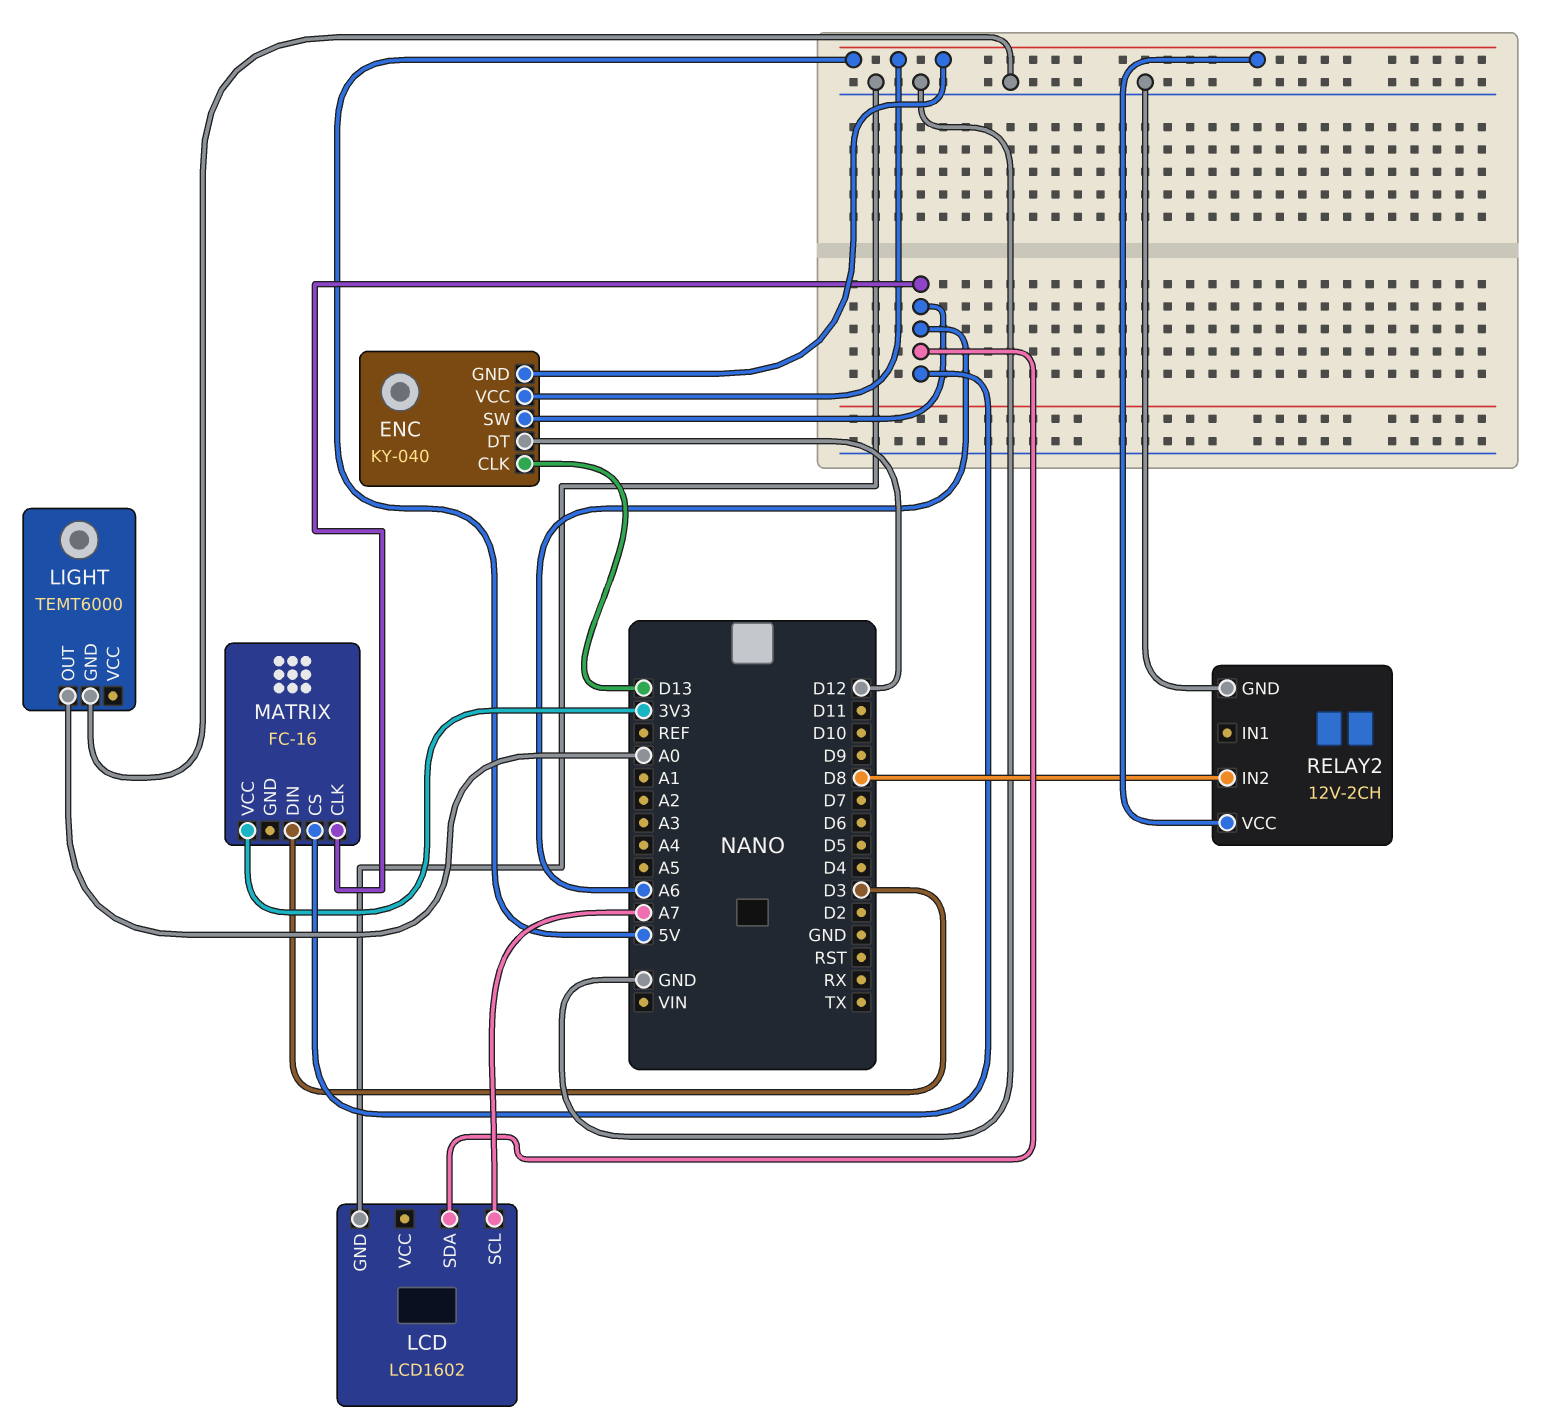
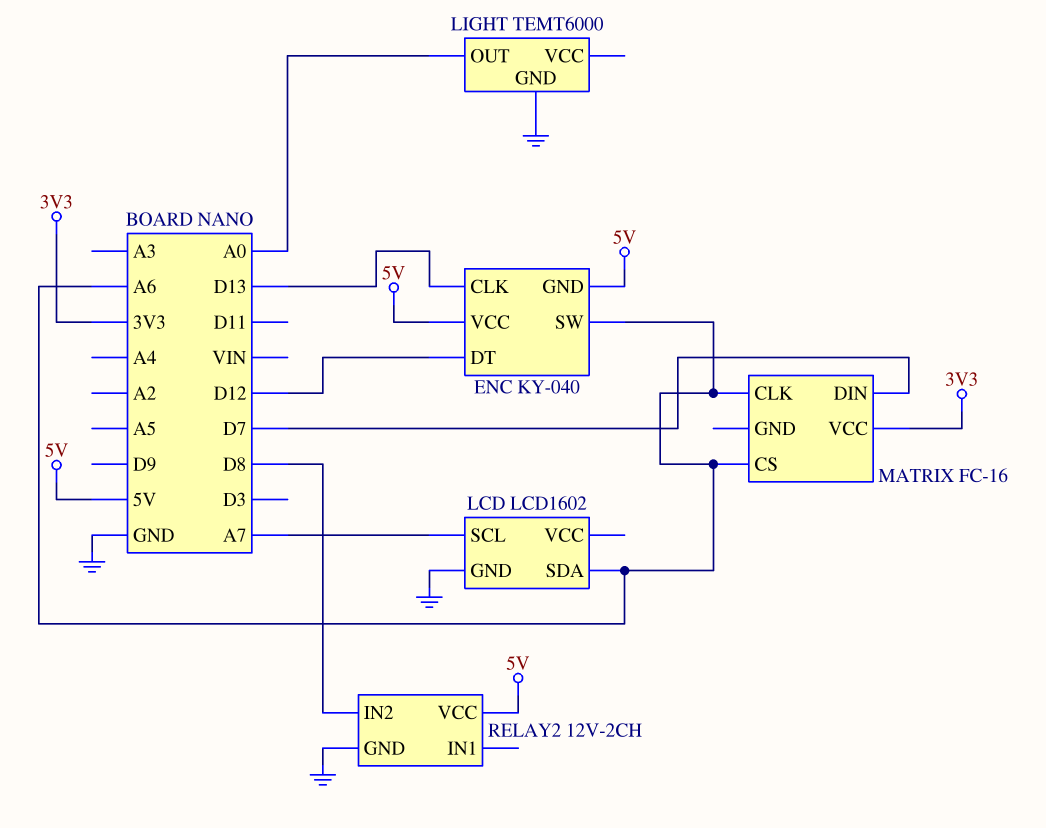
MATRIX pin DIN: D3 -> D7

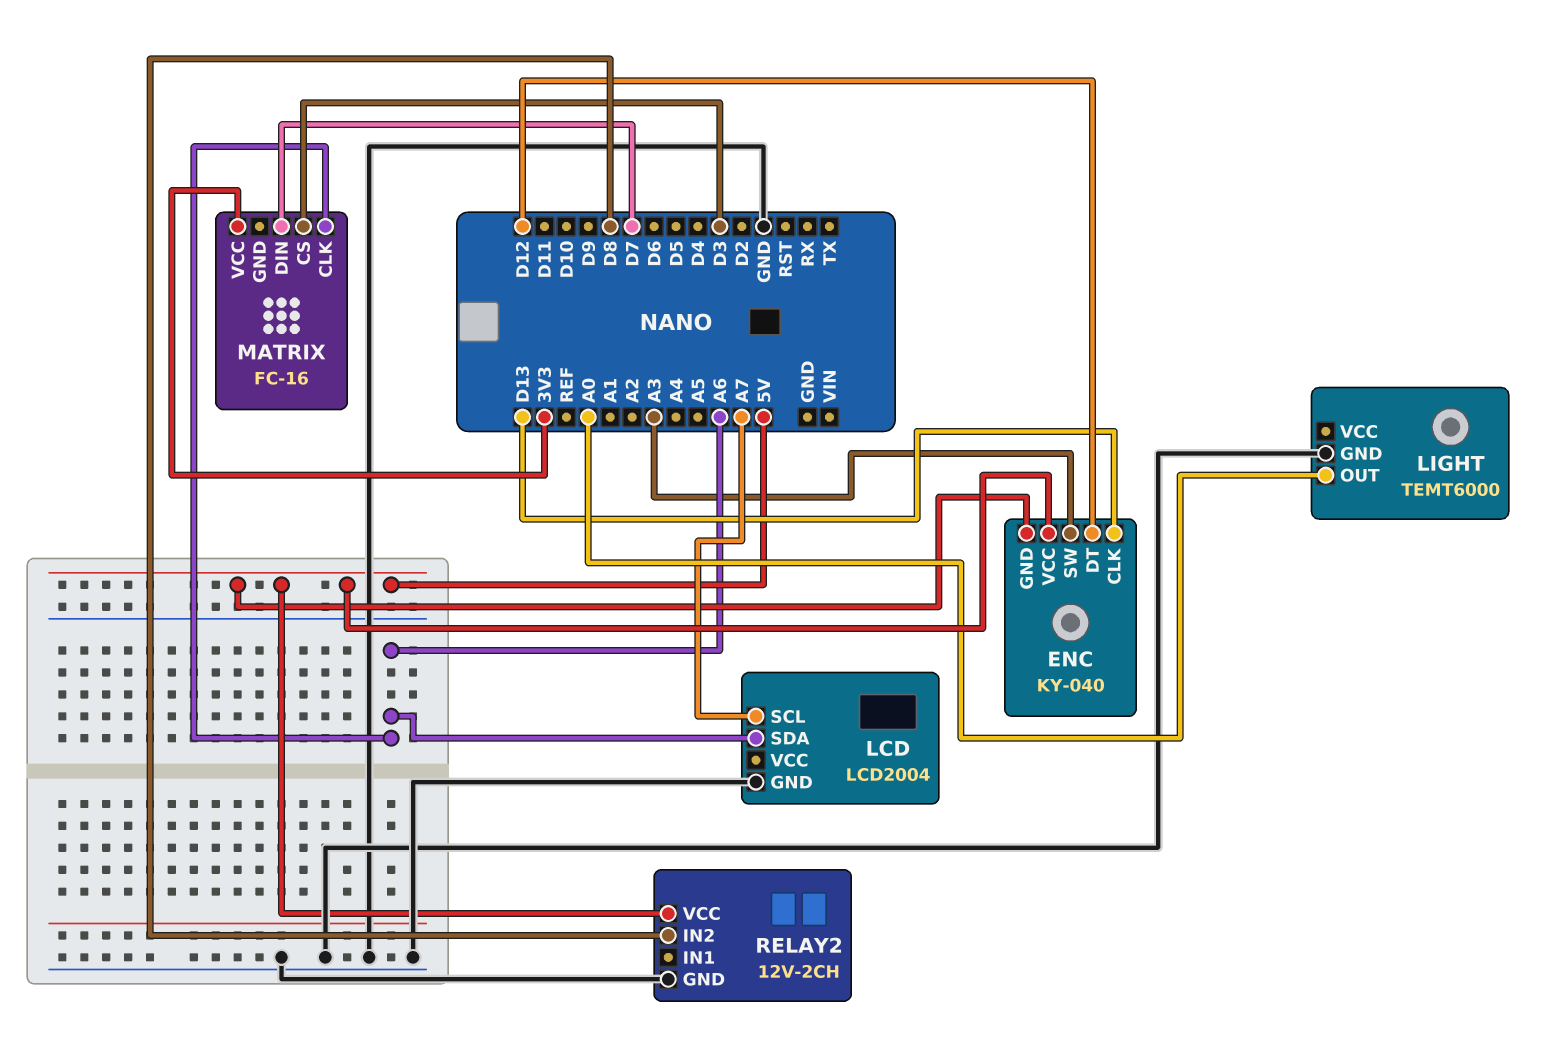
ENC pin SW: A6 -> A3
LCD: LCD1602 -> LCD2004
MATRIX pin CS: A6 -> D3

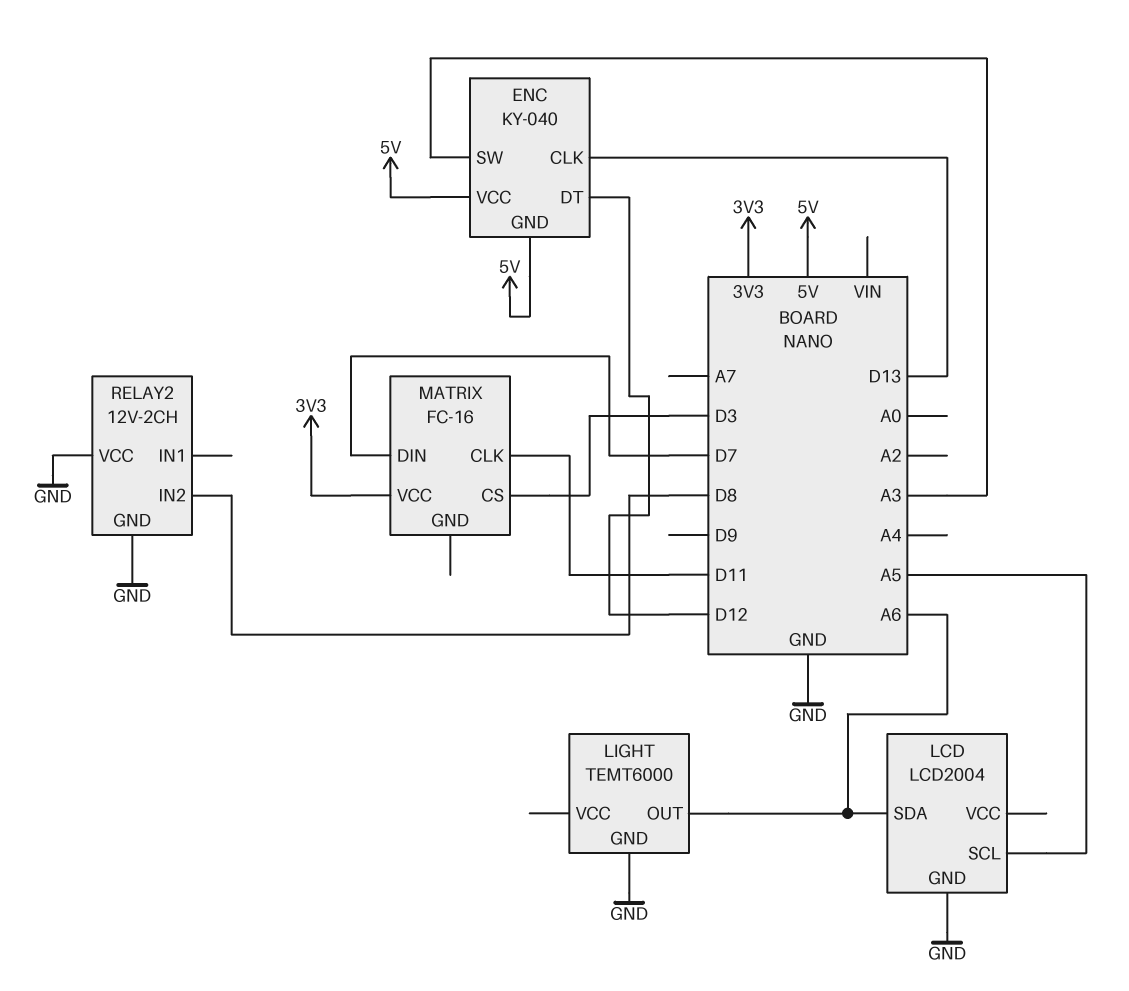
LCD pin SCL: A7 -> A5
LIGHT pin OUT: A0 -> A6
MATRIX pin CLK: A6 -> D11
RELAY2 pin VCC: 5V -> GND

